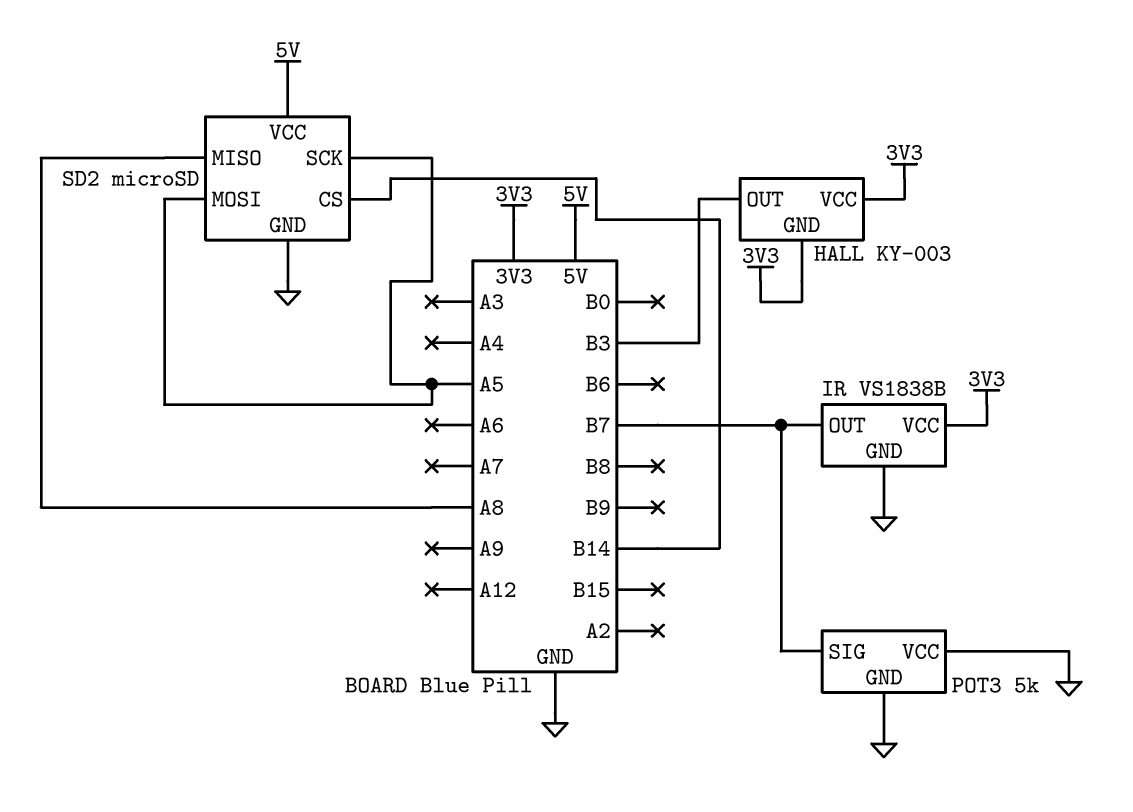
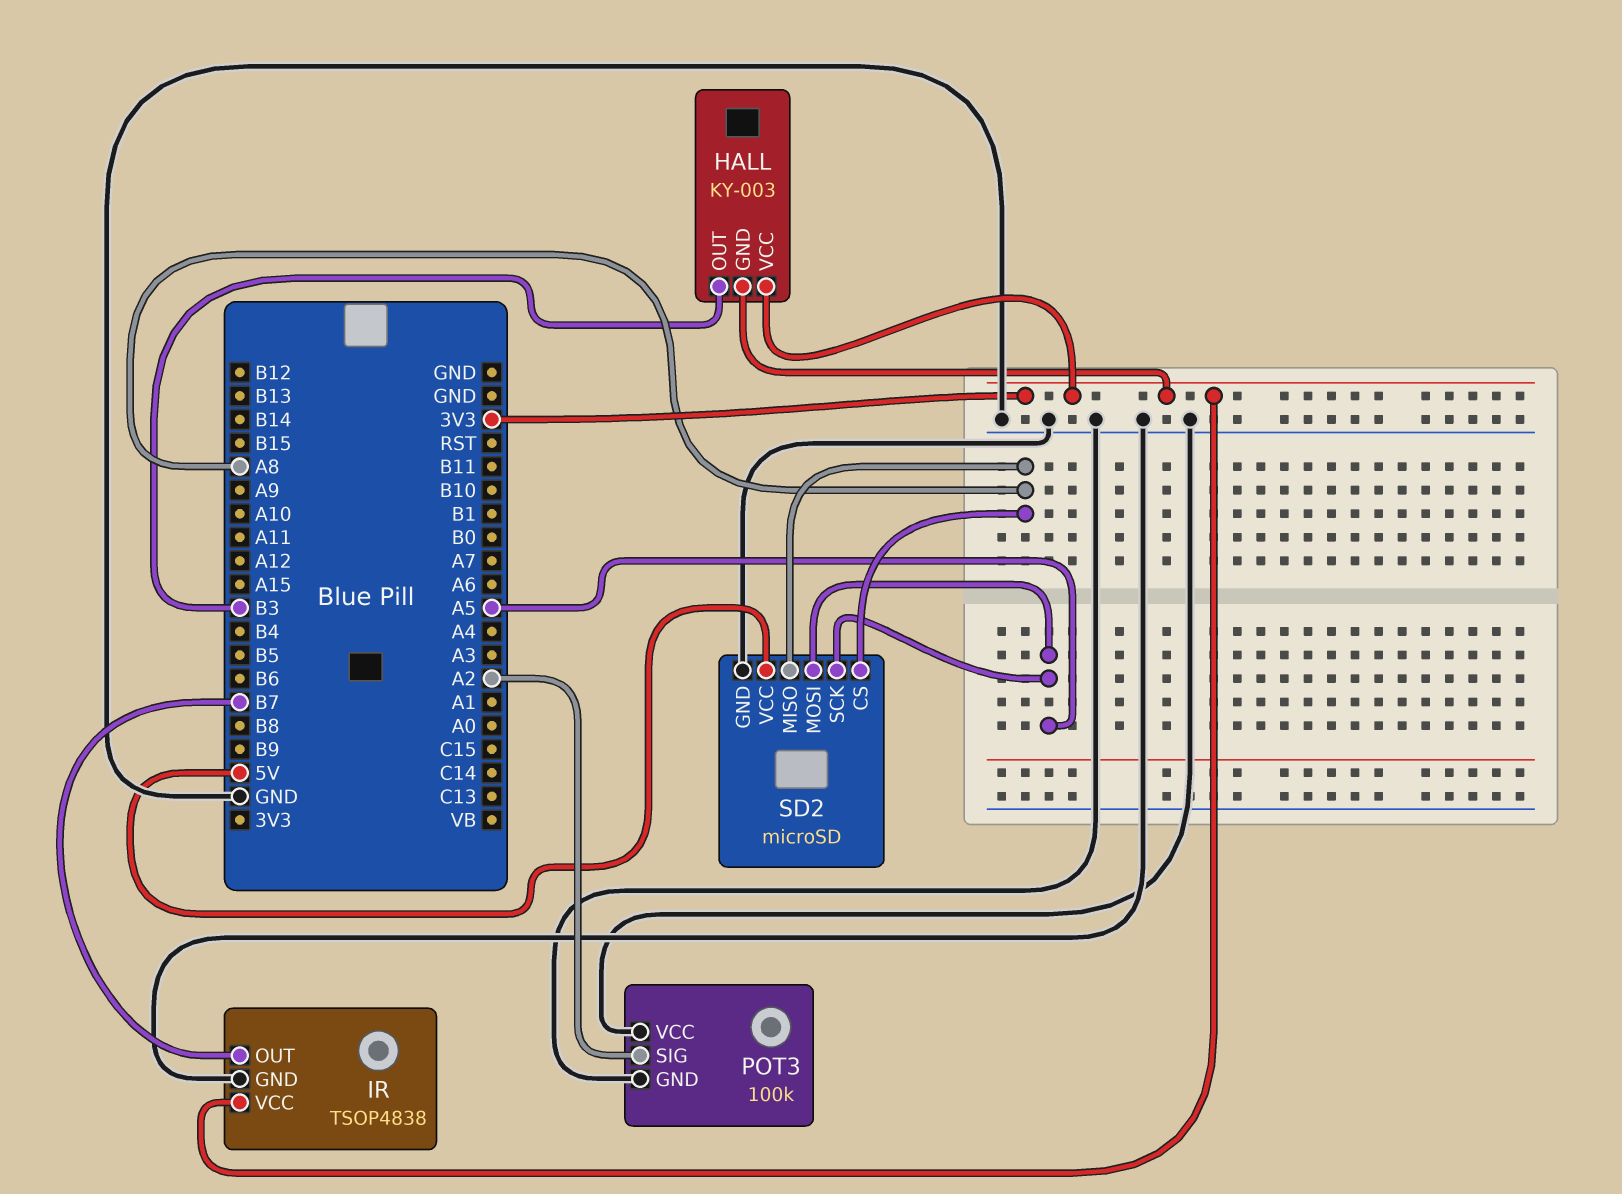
IR: VS1838B -> TSOP4838
POT3: 5k -> 100k
POT3 pin SIG: B7 -> A2
SD2 pin CS: B14 -> A8

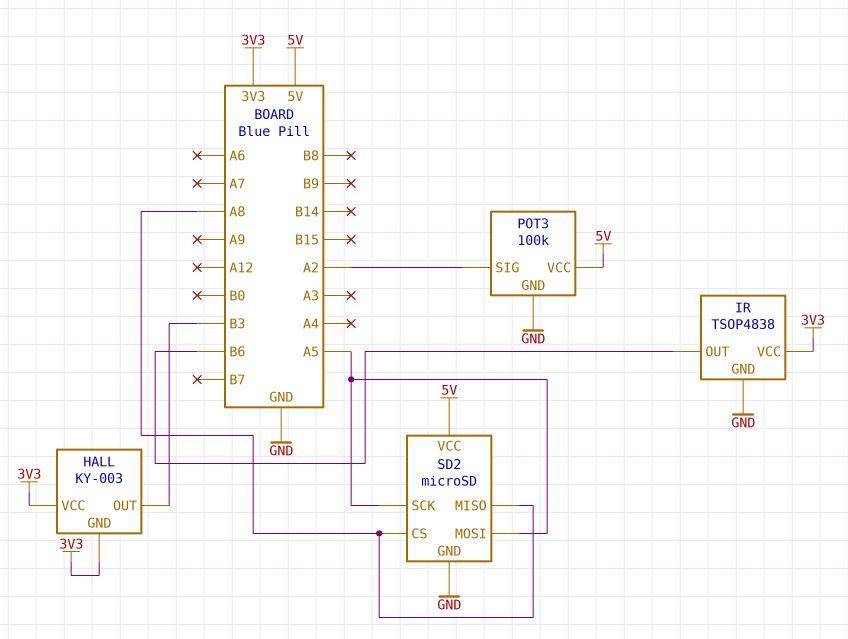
IR pin OUT: B7 -> B6
POT3 pin VCC: GND -> 5V

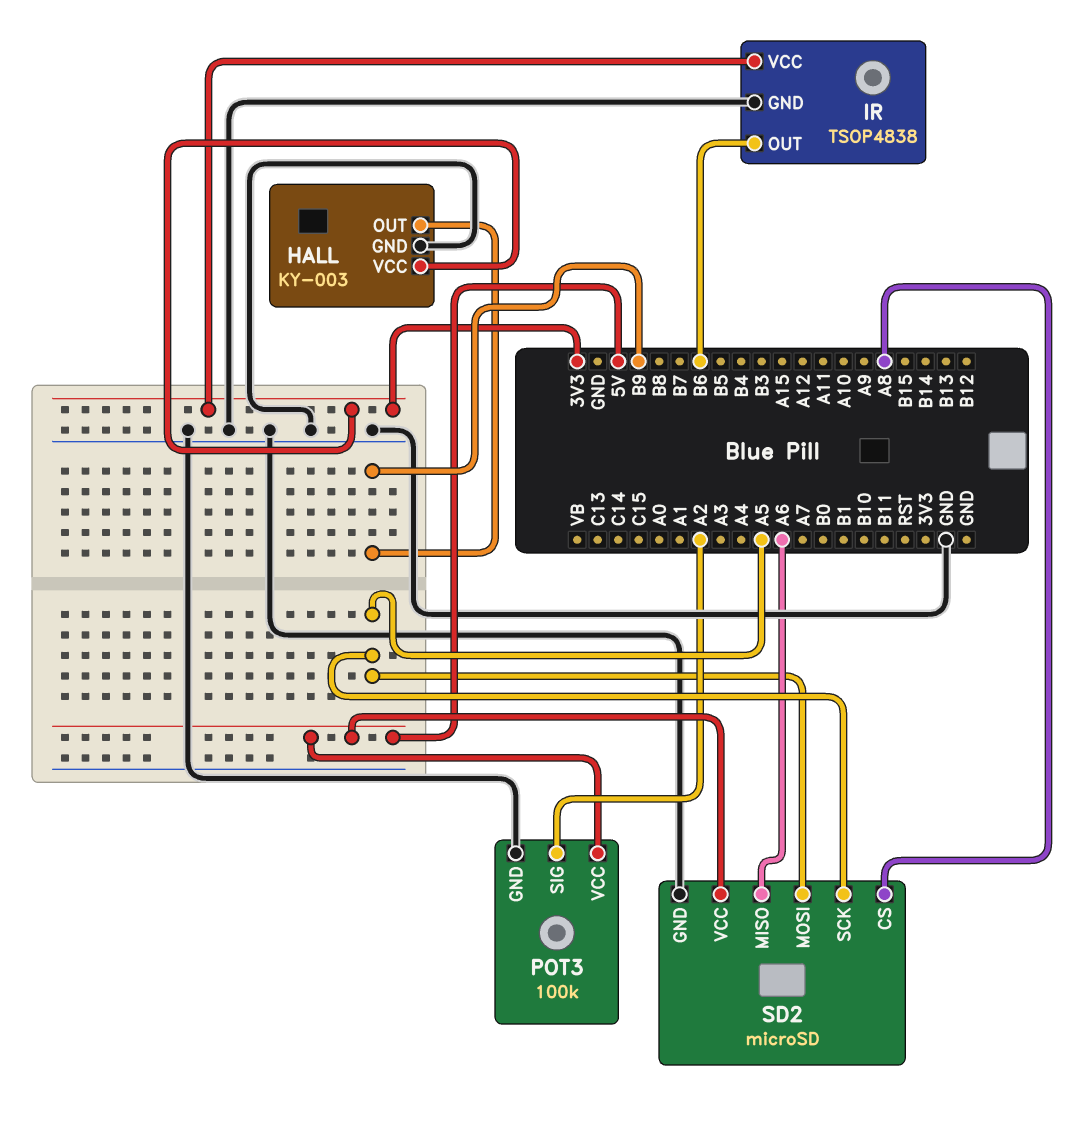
HALL pin GND: 3V3 -> GND
HALL pin OUT: B3 -> B9
SD2 pin MISO: A8 -> A6

